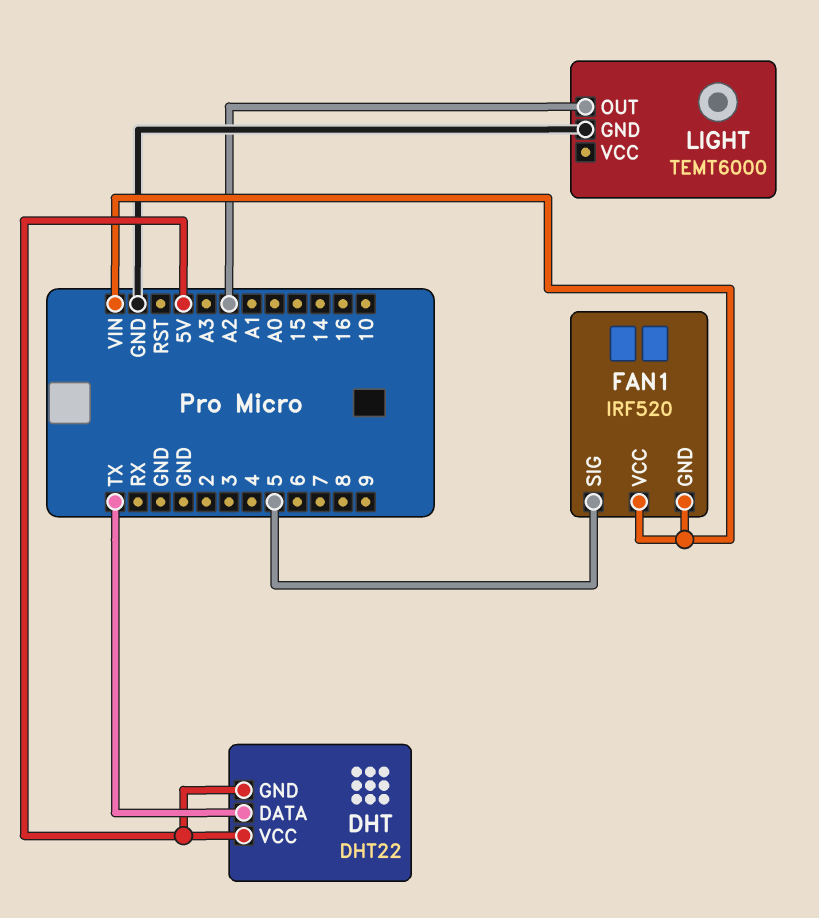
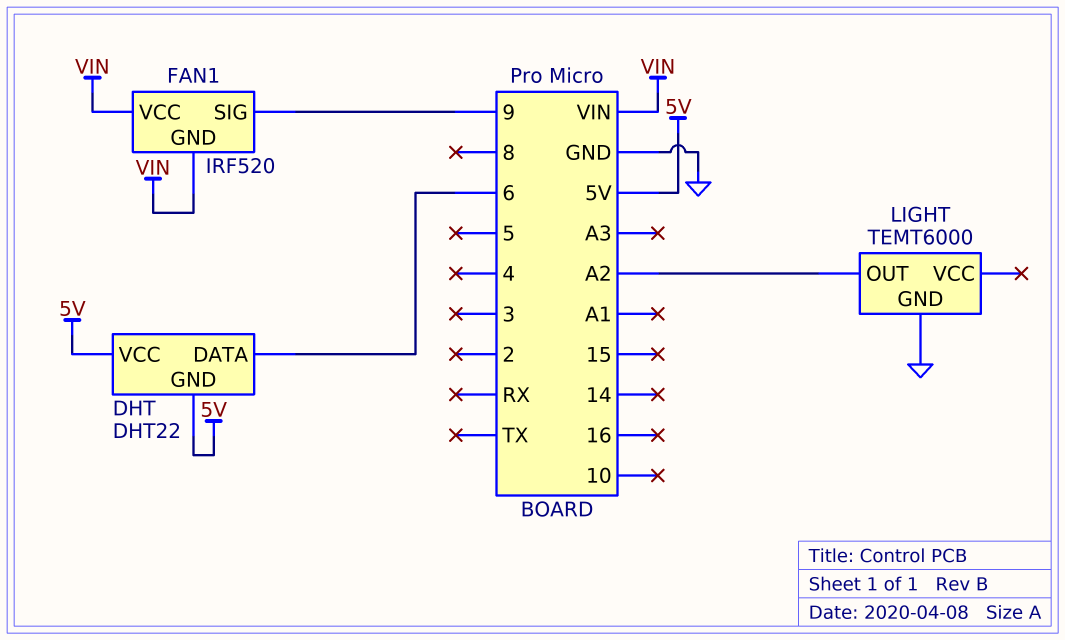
DHT pin DATA: TX -> 6
FAN1 pin SIG: 5 -> 9

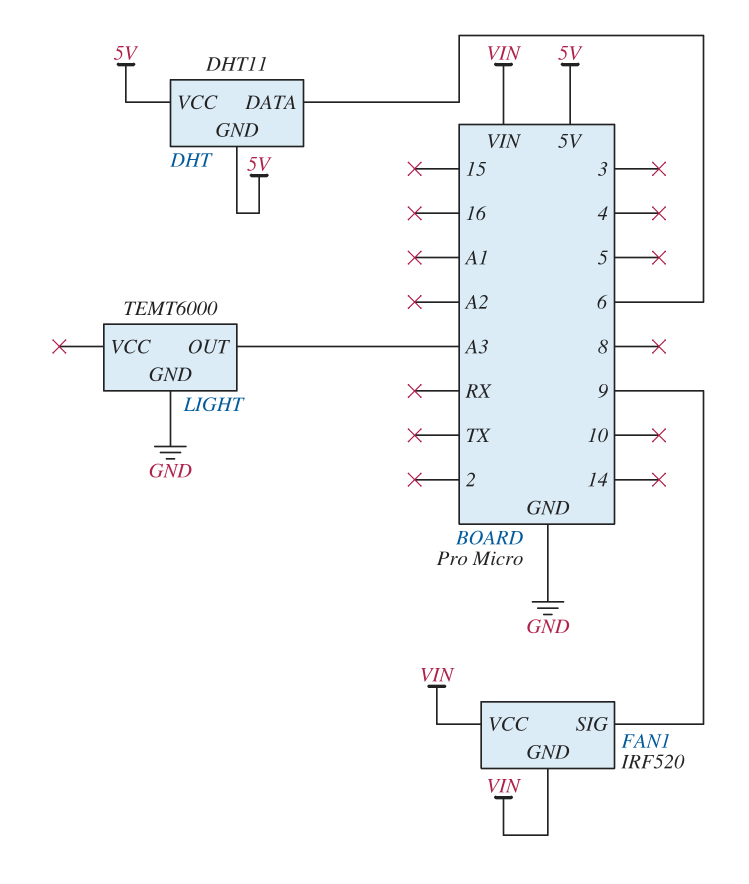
DHT: DHT22 -> DHT11
LIGHT pin OUT: A2 -> A3

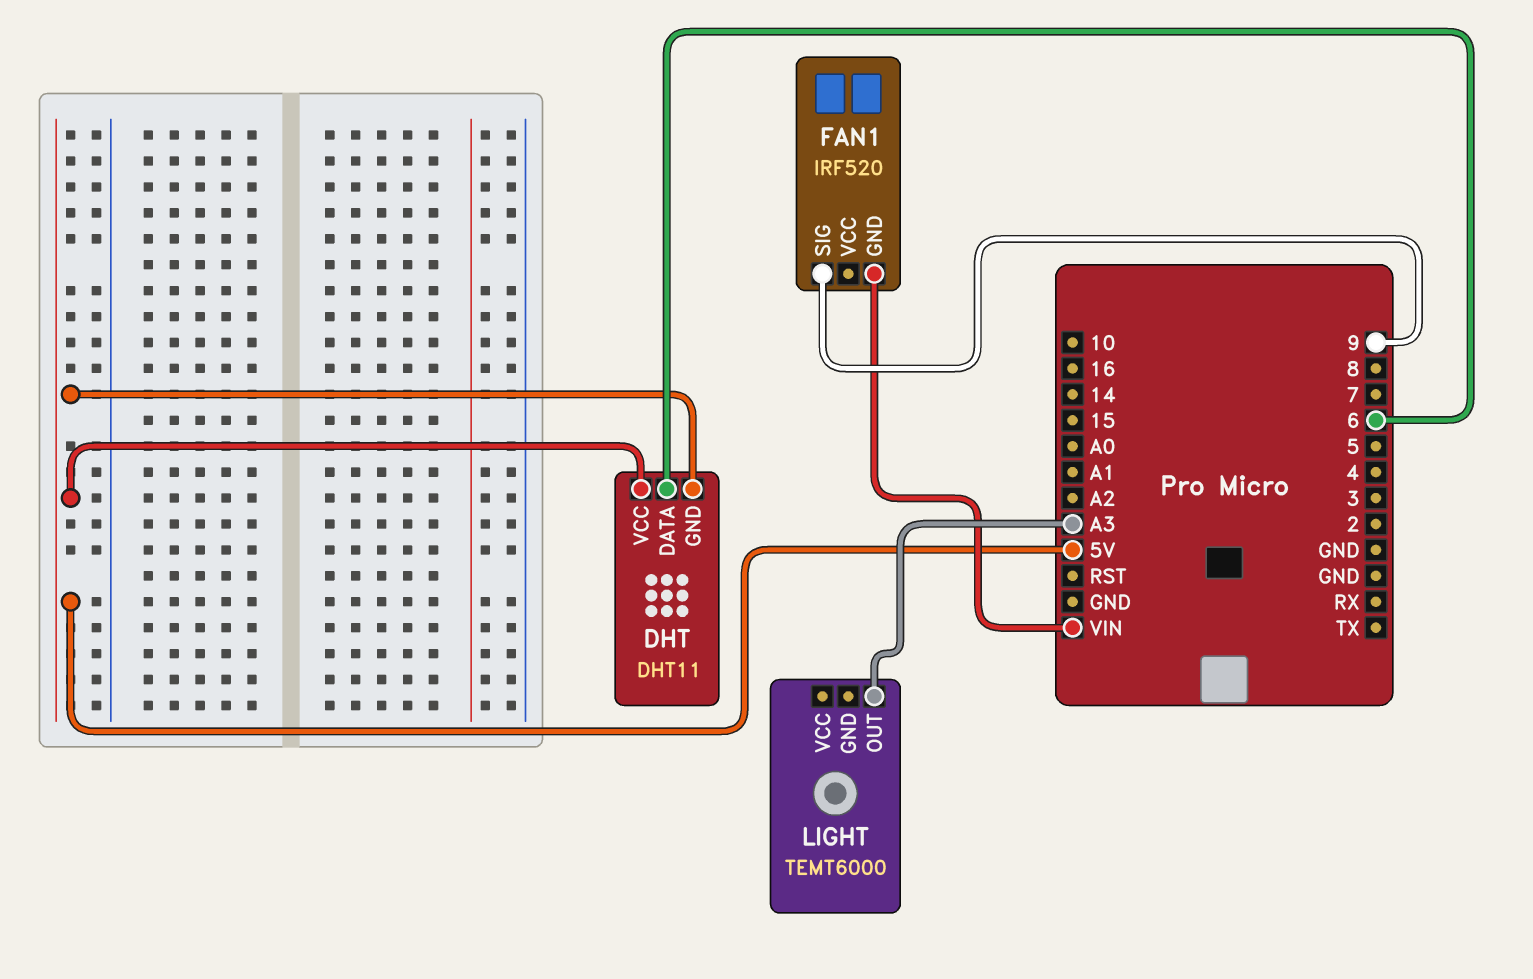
FAN1 pin VCC: VIN -> none
LIGHT pin GND: GND -> none

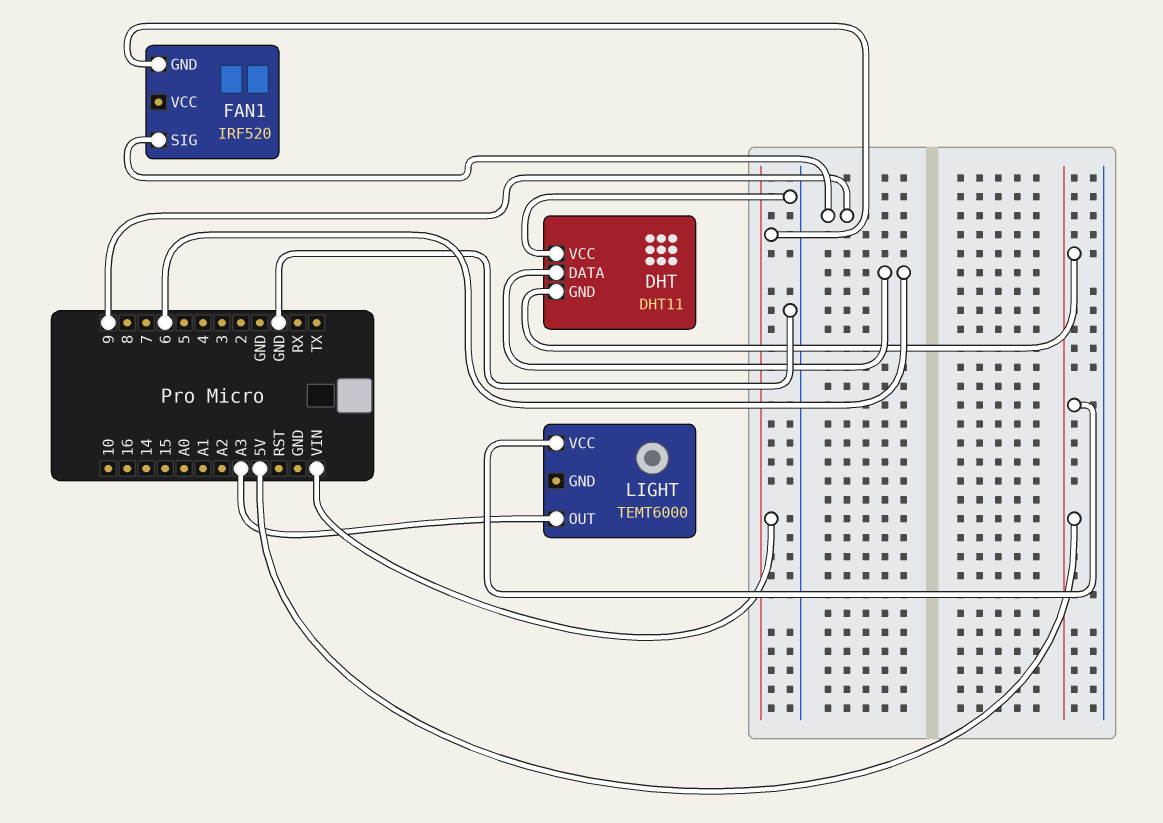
DHT pin VCC: 5V -> GND
LIGHT pin VCC: none -> 5V

